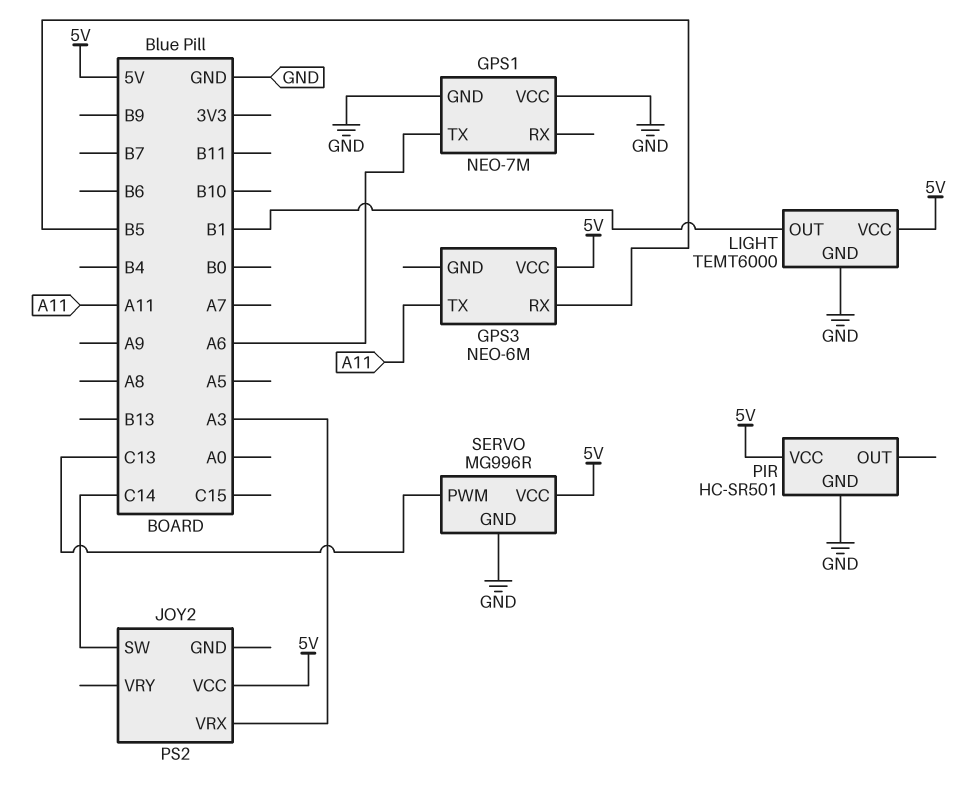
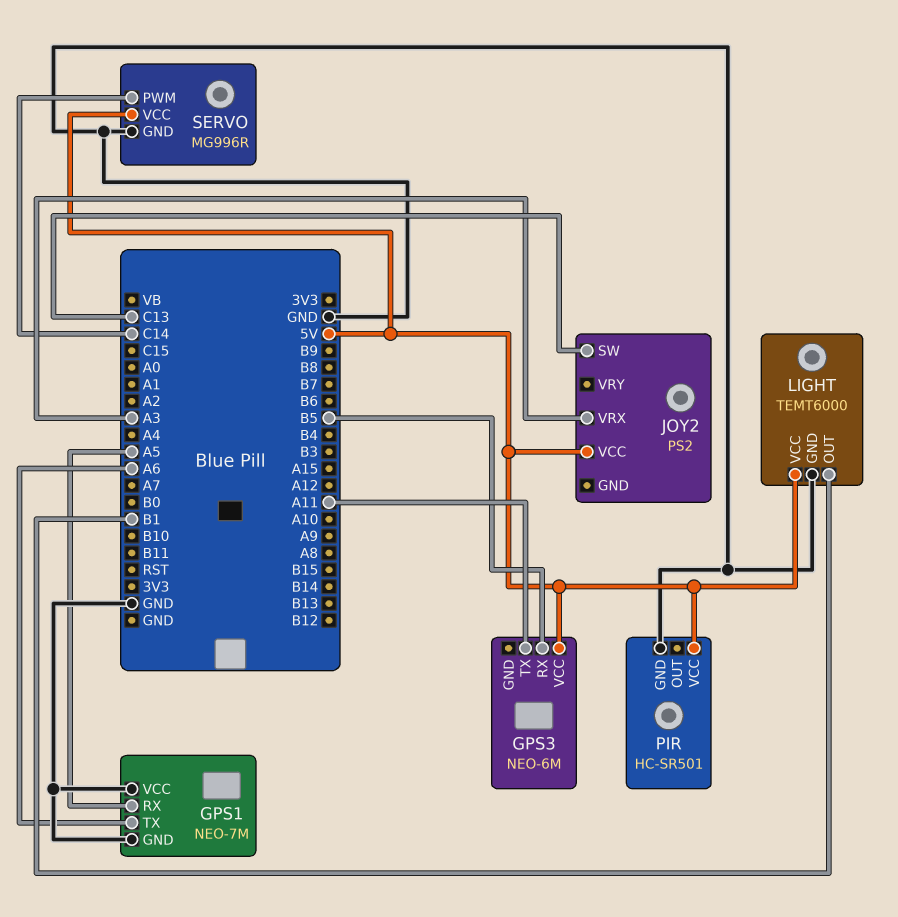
GPS1 pin RX: none -> A5
JOY2 pin SW: C14 -> C13
SERVO pin PWM: C13 -> C14

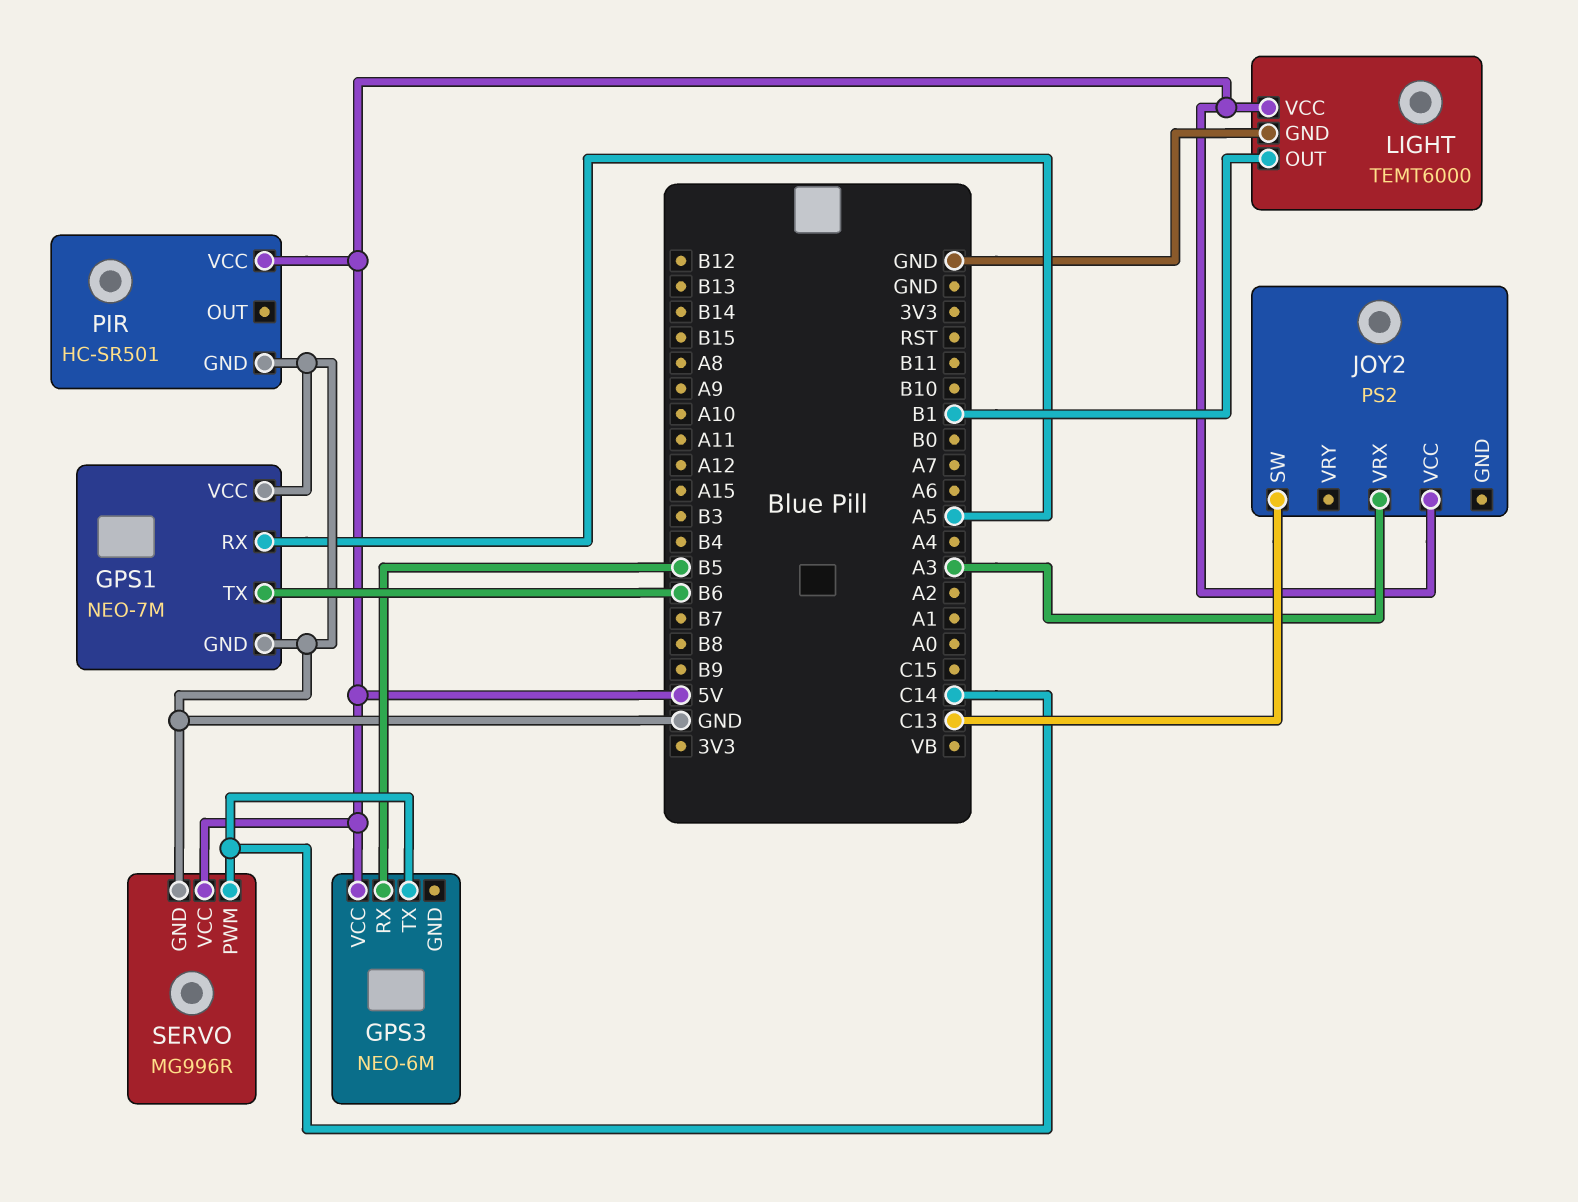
GPS1 pin TX: A6 -> B6
GPS3 pin TX: A11 -> C14

